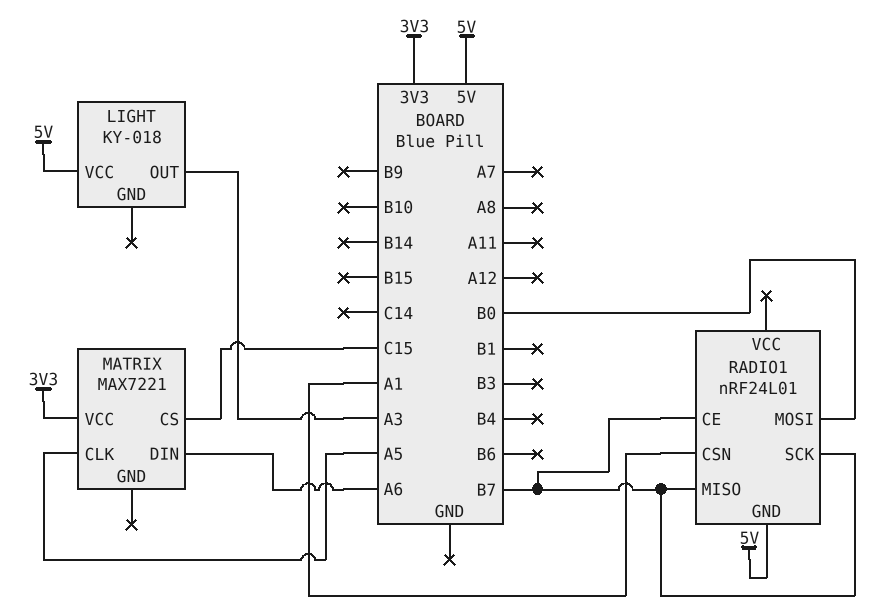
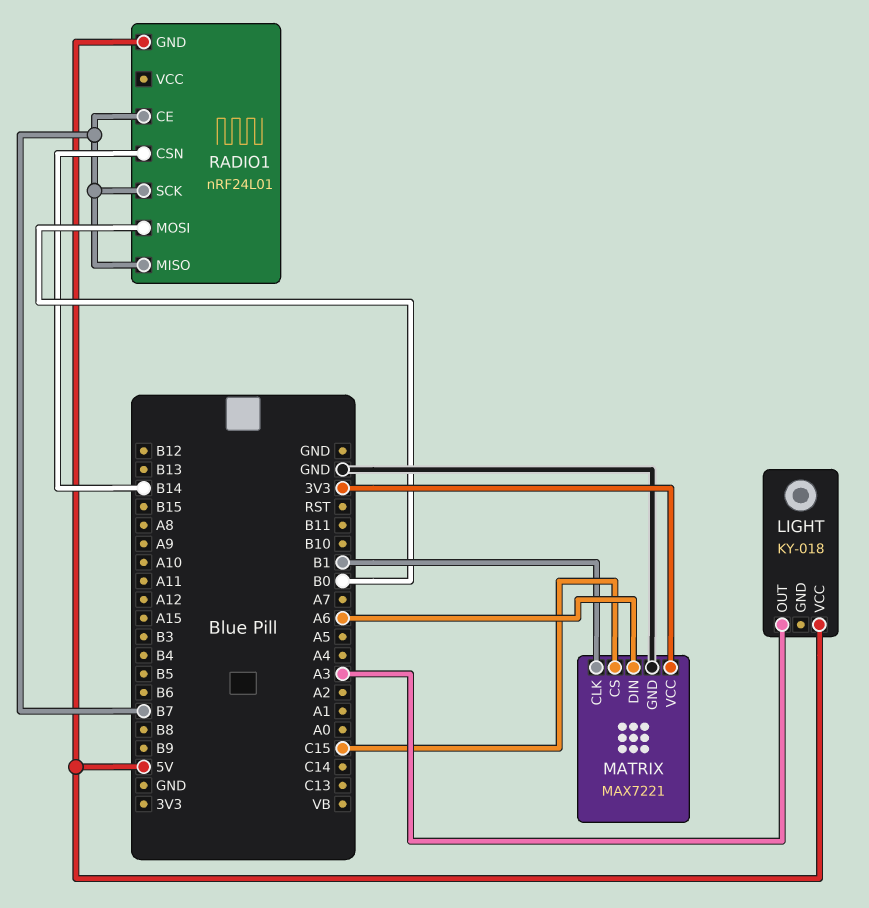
MATRIX pin CLK: A5 -> B1
MATRIX pin GND: none -> GND
RADIO1 pin CSN: A1 -> B14

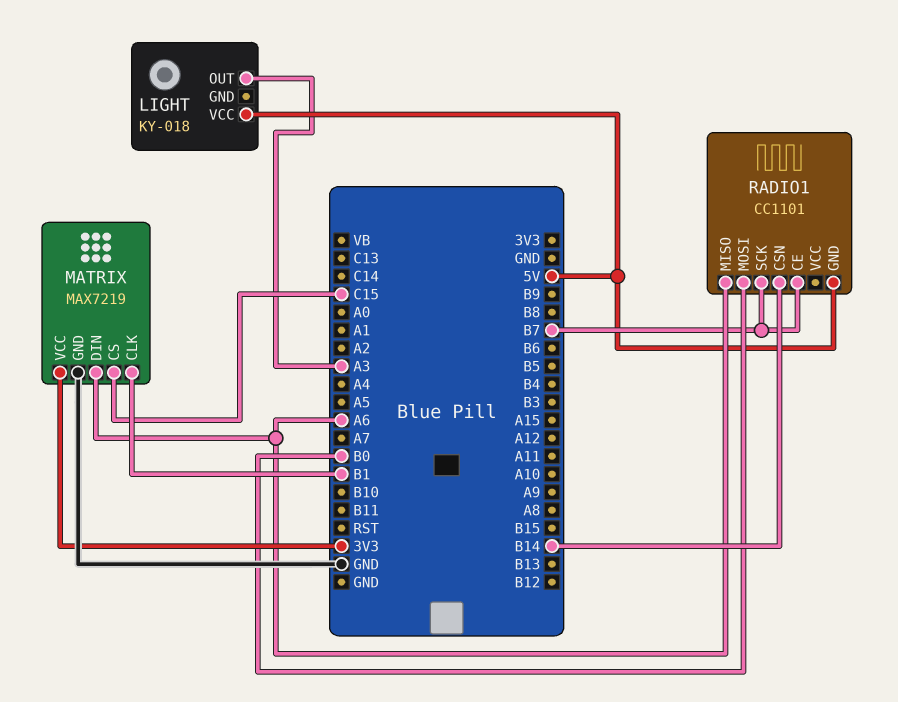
MATRIX: MAX7221 -> MAX7219
RADIO1: nRF24L01 -> CC1101
RADIO1 pin MISO: B7 -> A6

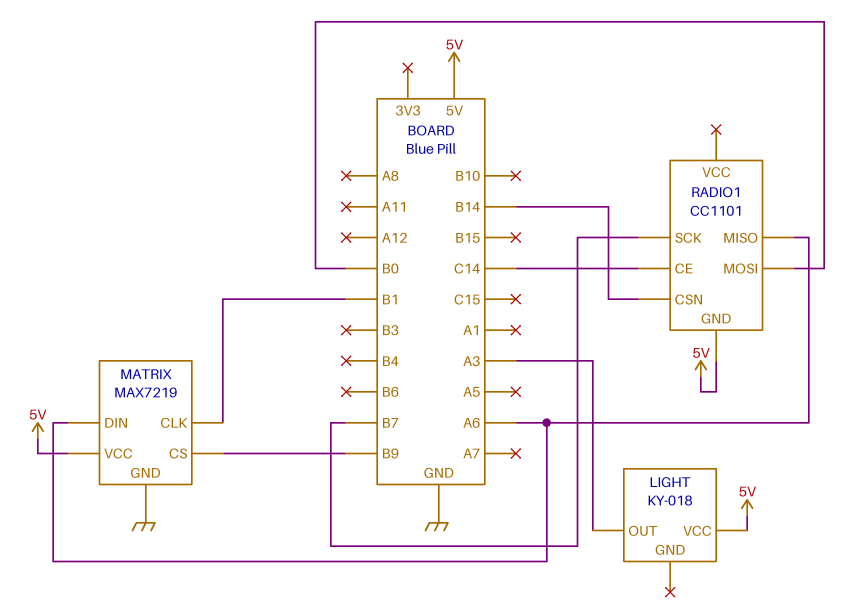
MATRIX pin CS: C15 -> B9
MATRIX pin VCC: 3V3 -> 5V
RADIO1 pin CE: B7 -> C14

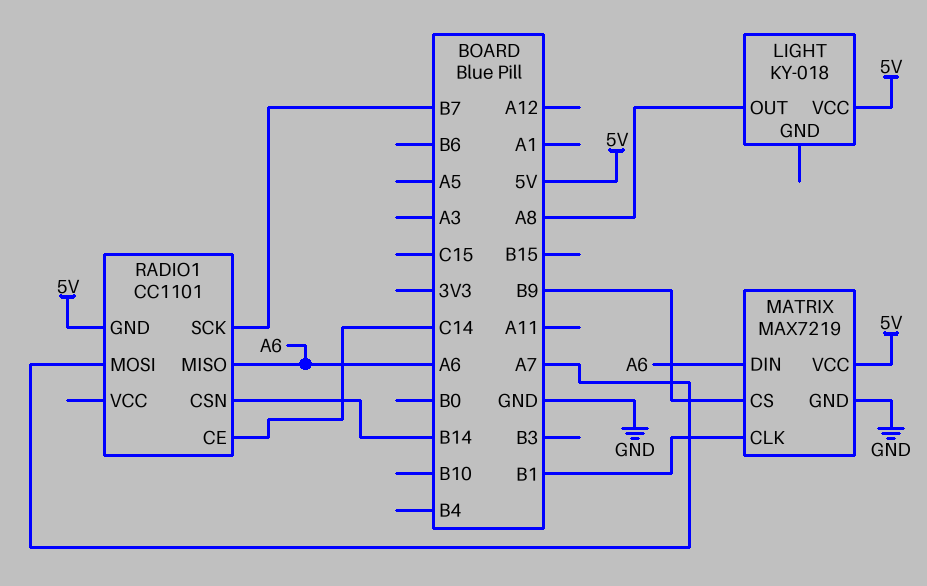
LIGHT pin OUT: A3 -> A8
RADIO1 pin MOSI: B0 -> A7

